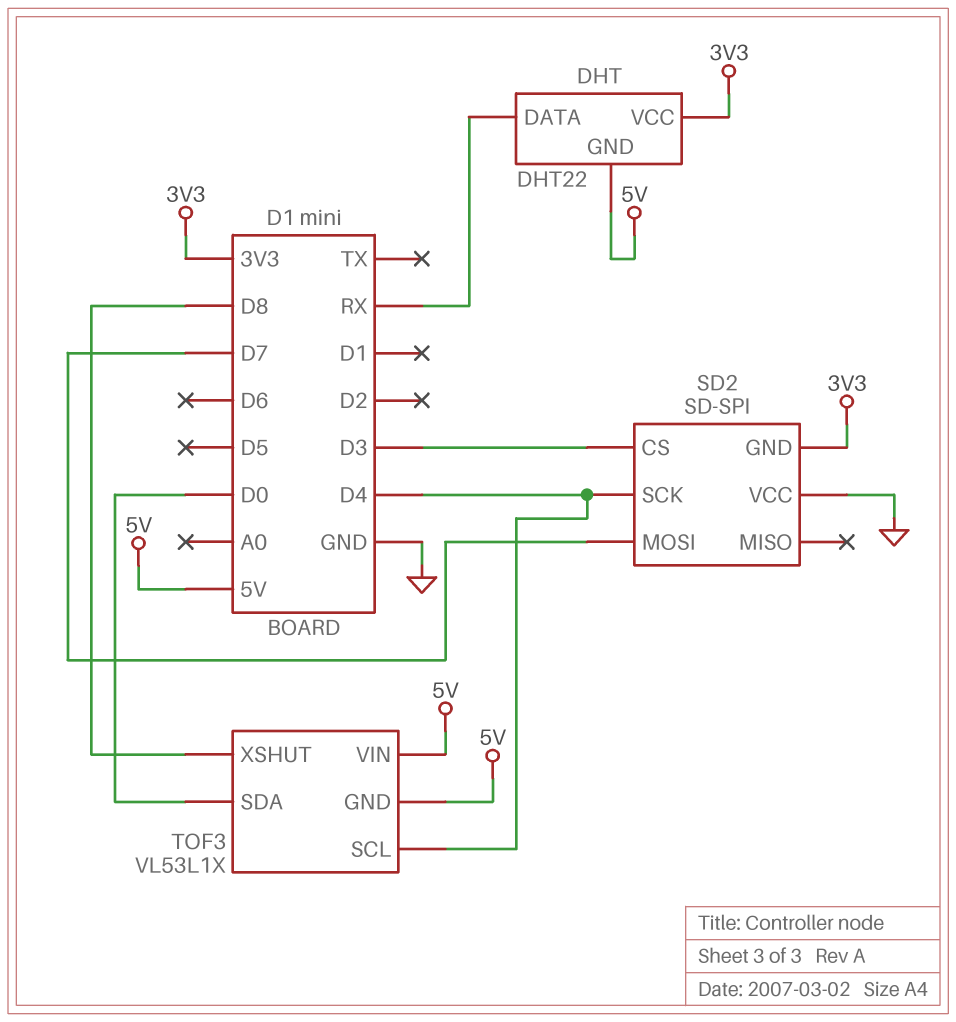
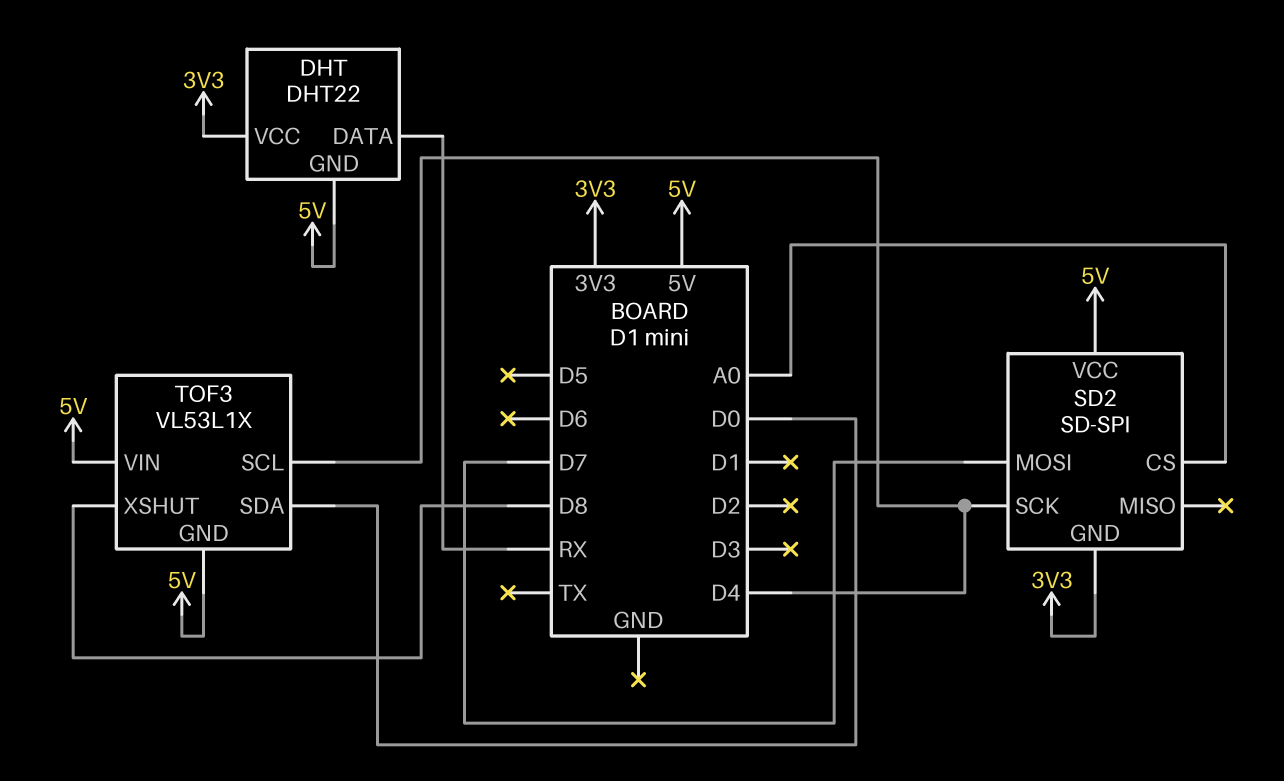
SD2 pin CS: D3 -> A0
SD2 pin VCC: GND -> 5V

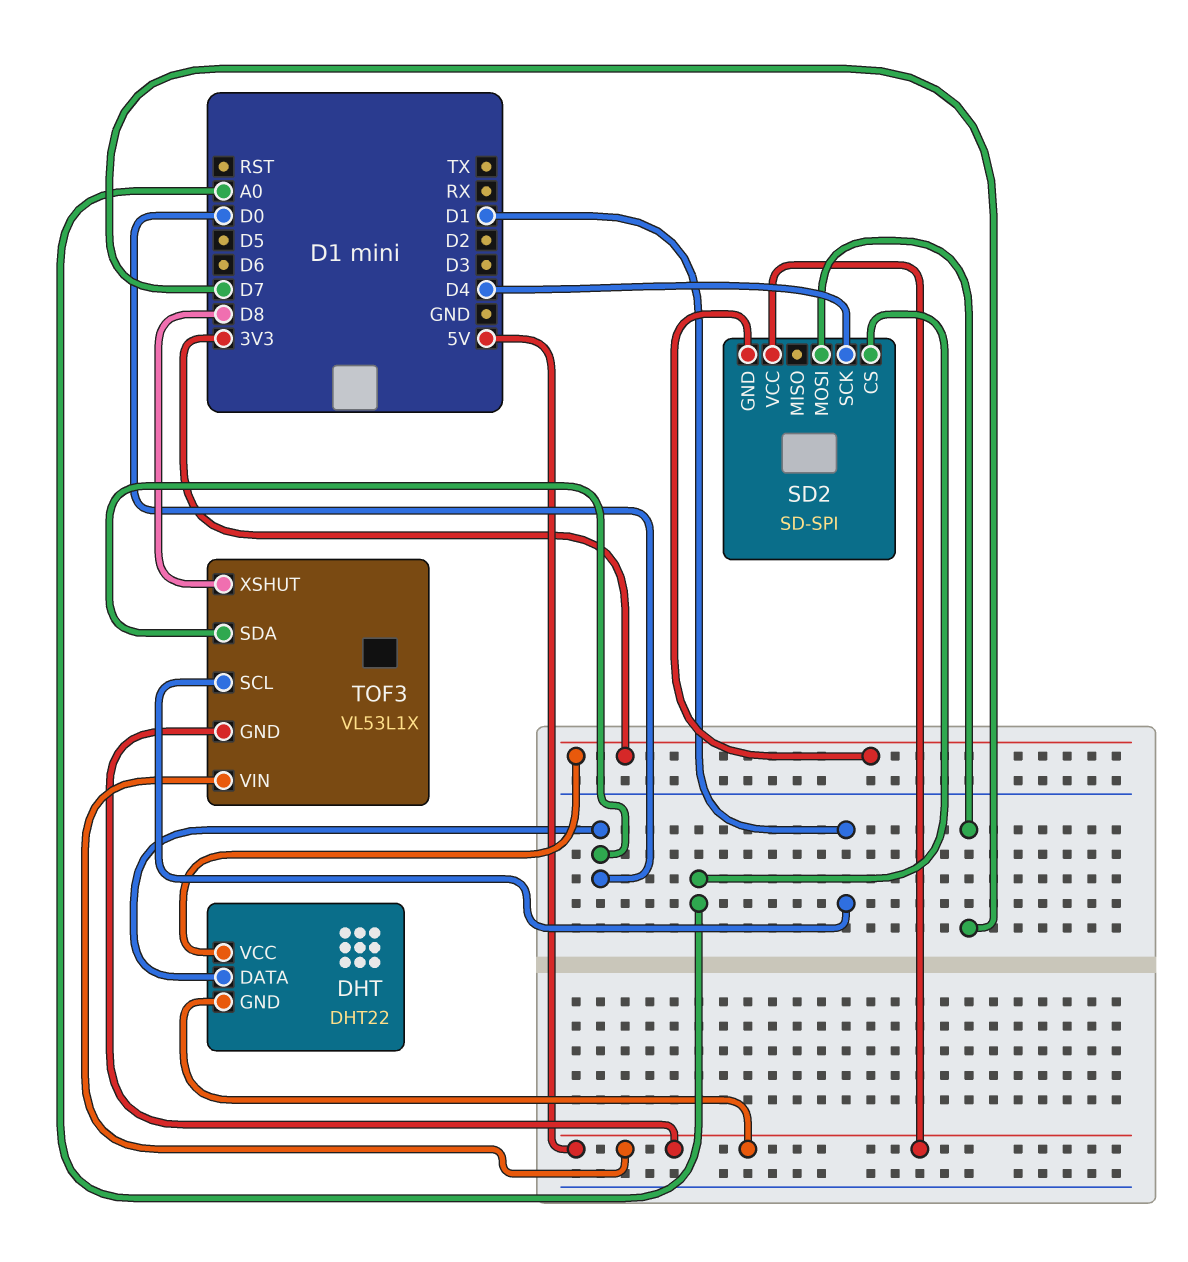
DHT pin DATA: RX -> D0
TOF3 pin SCL: D4 -> D1

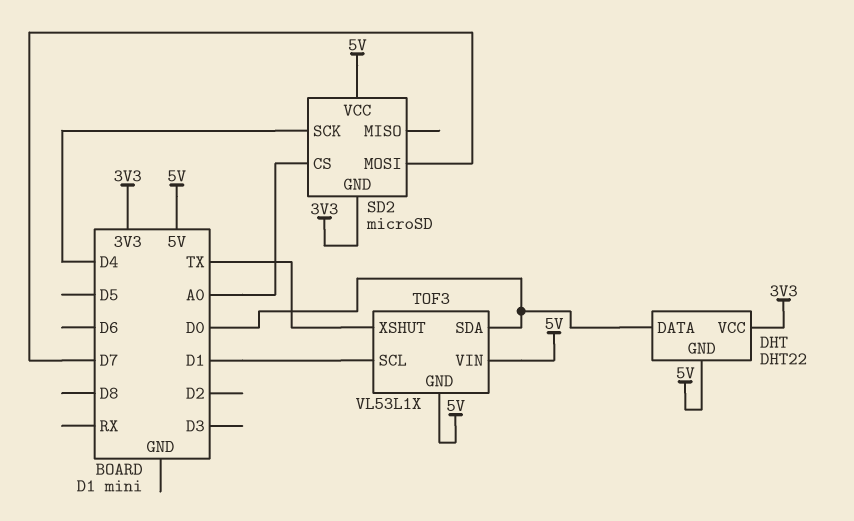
SD2: SD-SPI -> microSD
TOF3 pin XSHUT: D8 -> TX

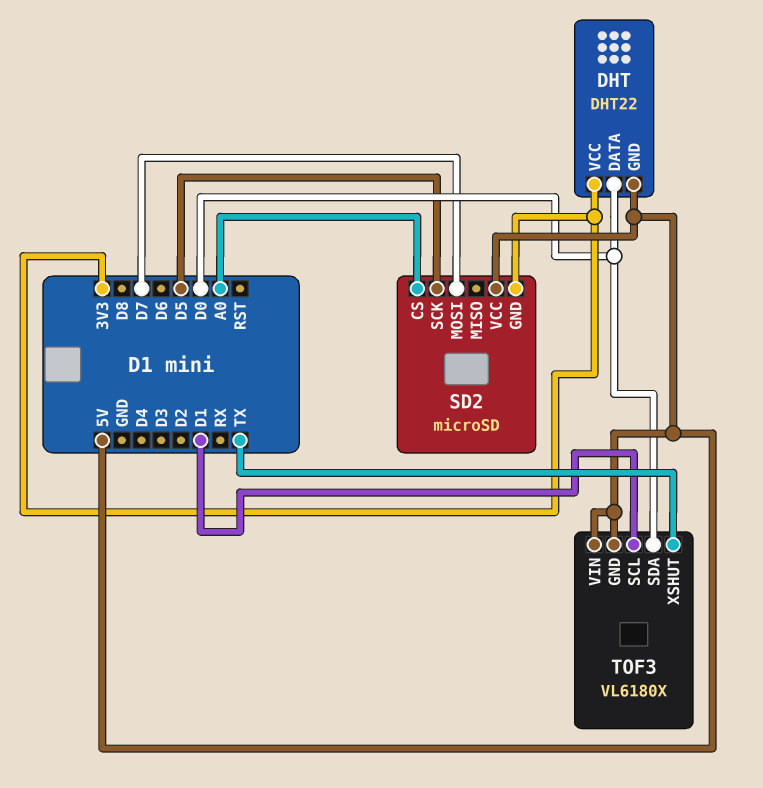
SD2 pin SCK: D4 -> D5
TOF3: VL53L1X -> VL6180X

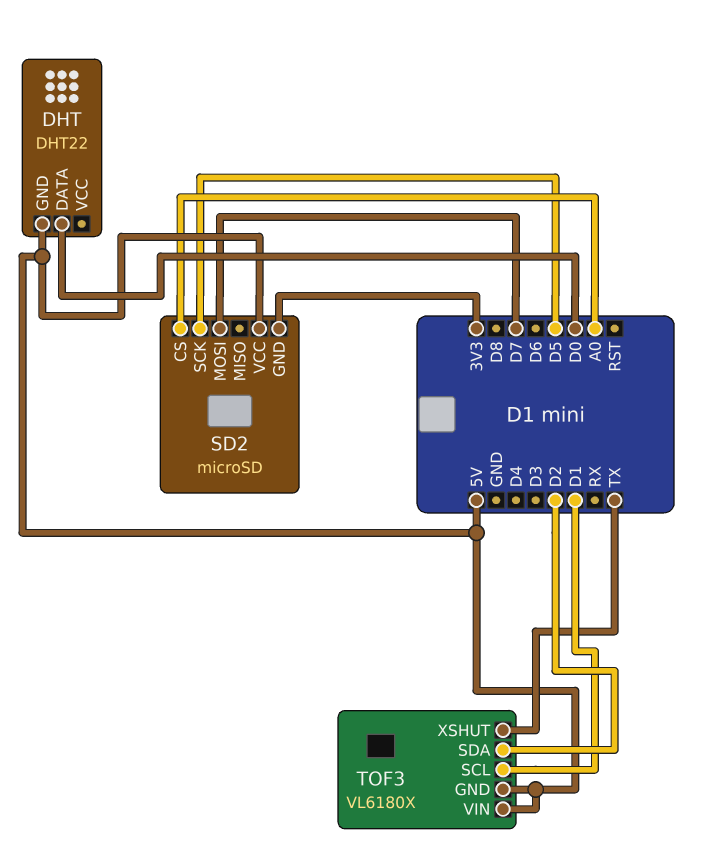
DHT pin VCC: 3V3 -> none
TOF3 pin SDA: D0 -> D2

